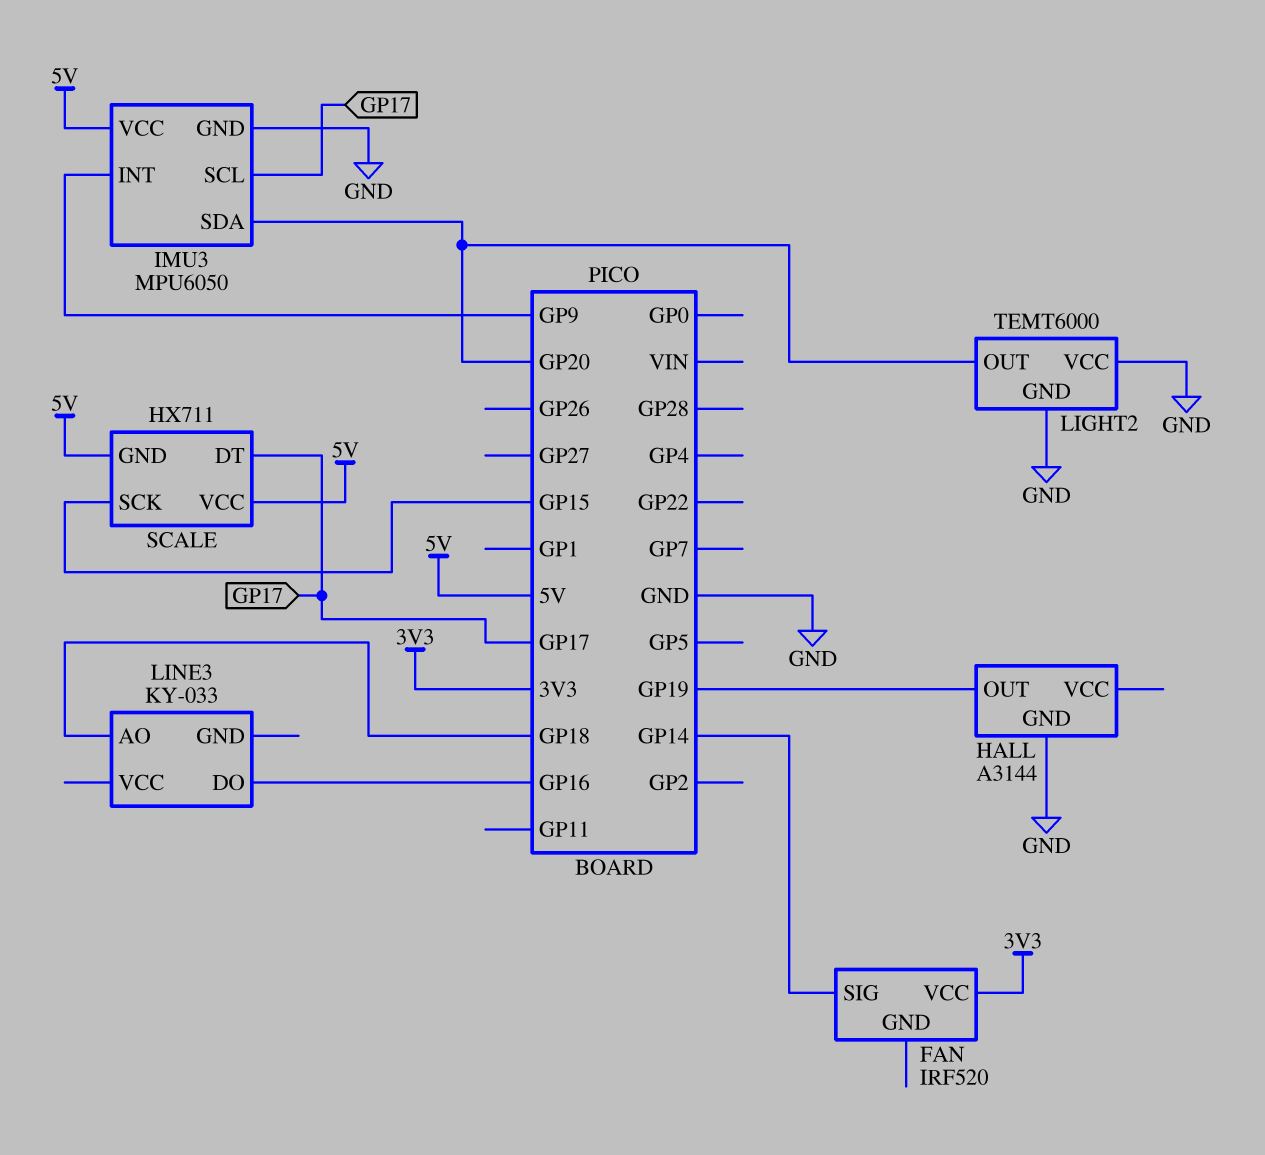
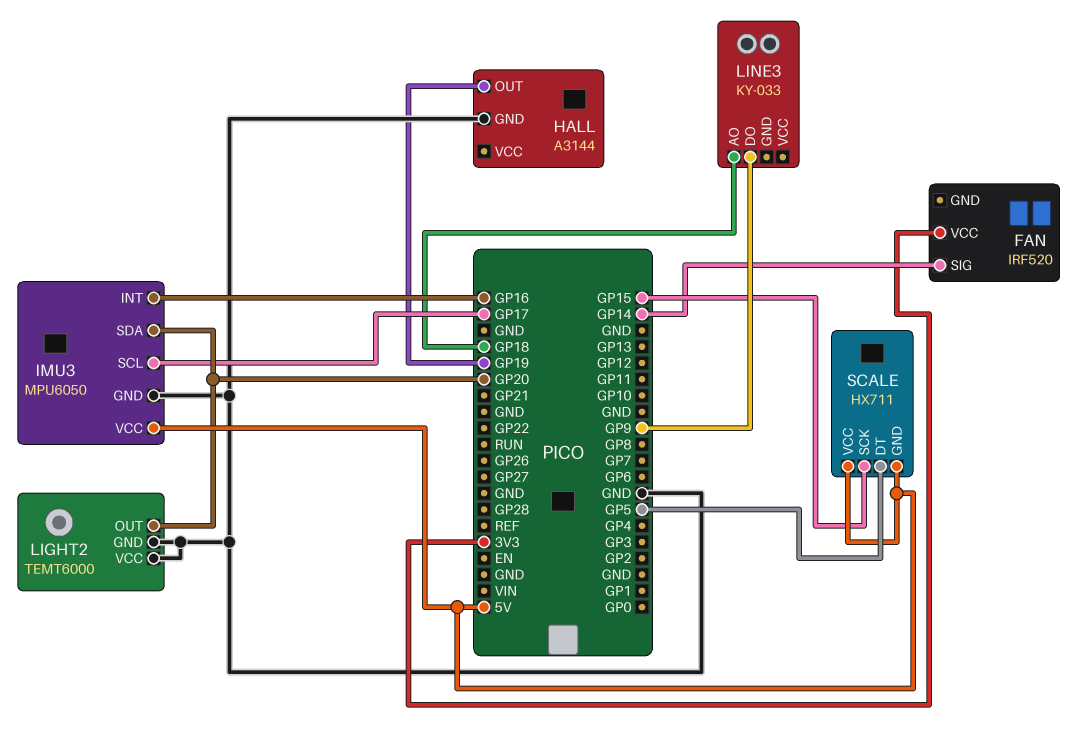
IMU3 pin INT: GP9 -> GP16
LINE3 pin DO: GP16 -> GP9
SCALE pin DT: GP17 -> GP5

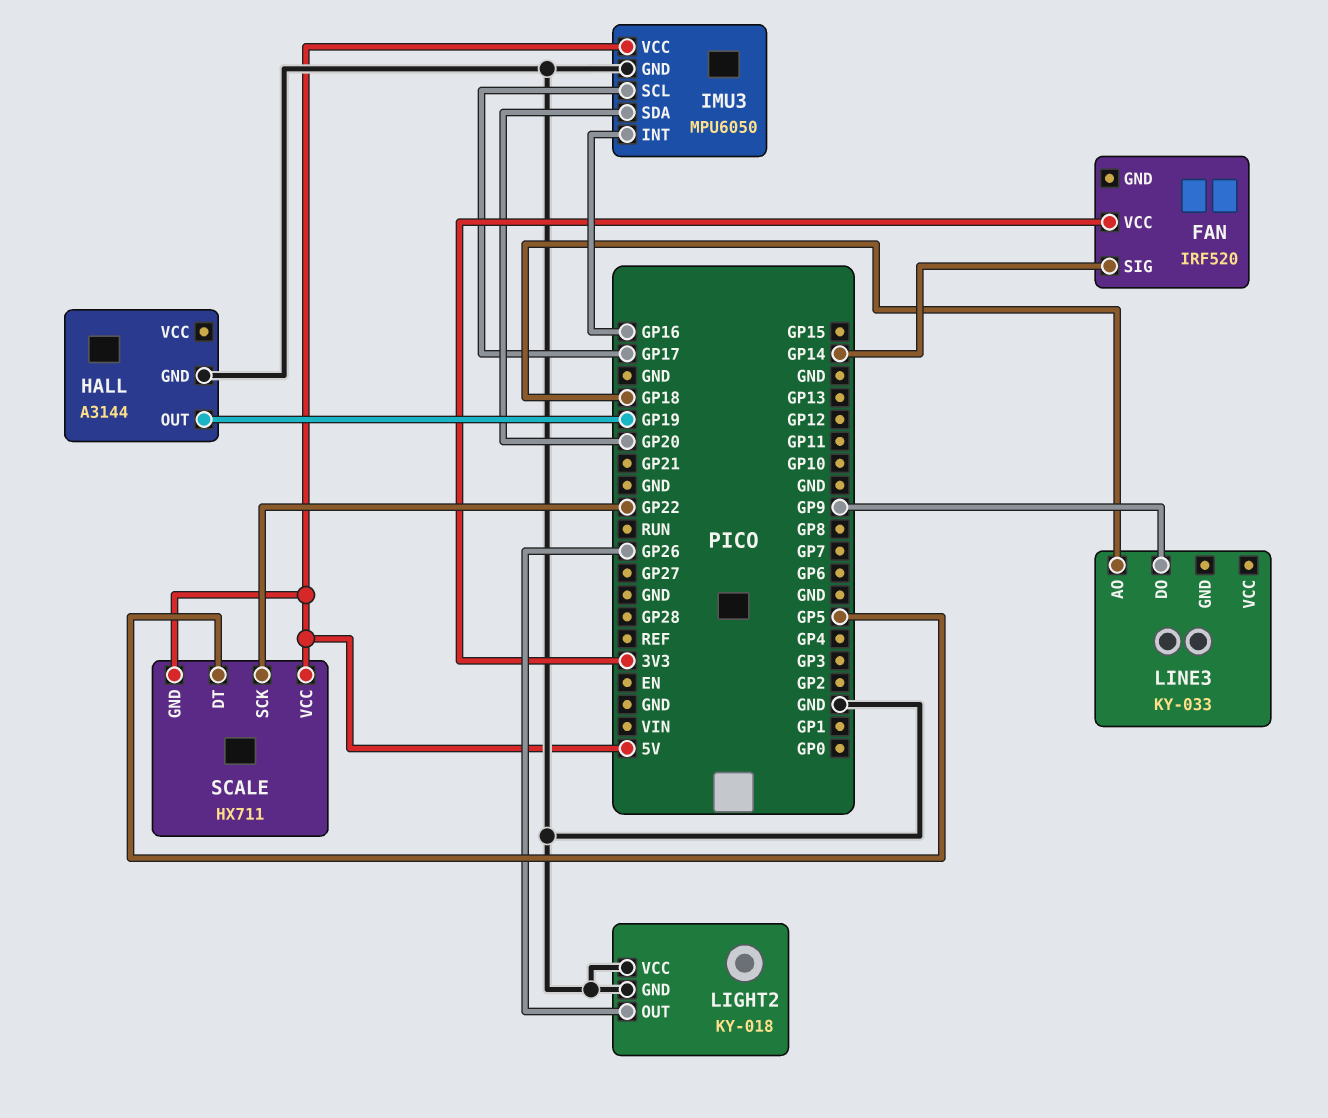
LIGHT2: TEMT6000 -> KY-018
LIGHT2 pin OUT: GP20 -> GP26
SCALE pin SCK: GP15 -> GP22

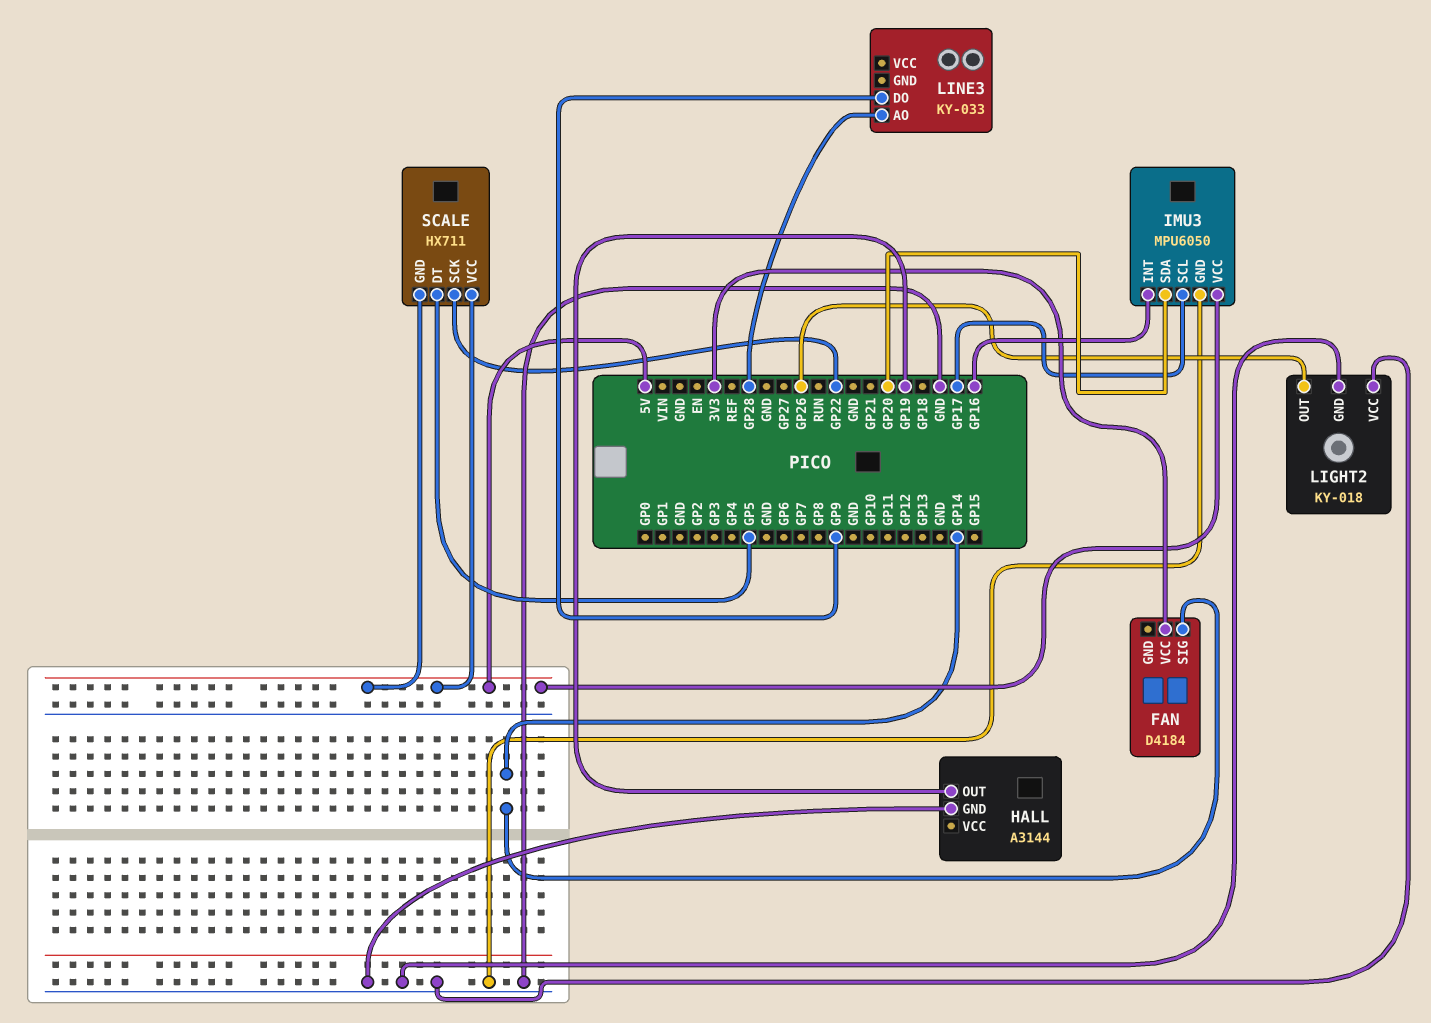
FAN: IRF520 -> D4184
LINE3 pin AO: GP18 -> GP28

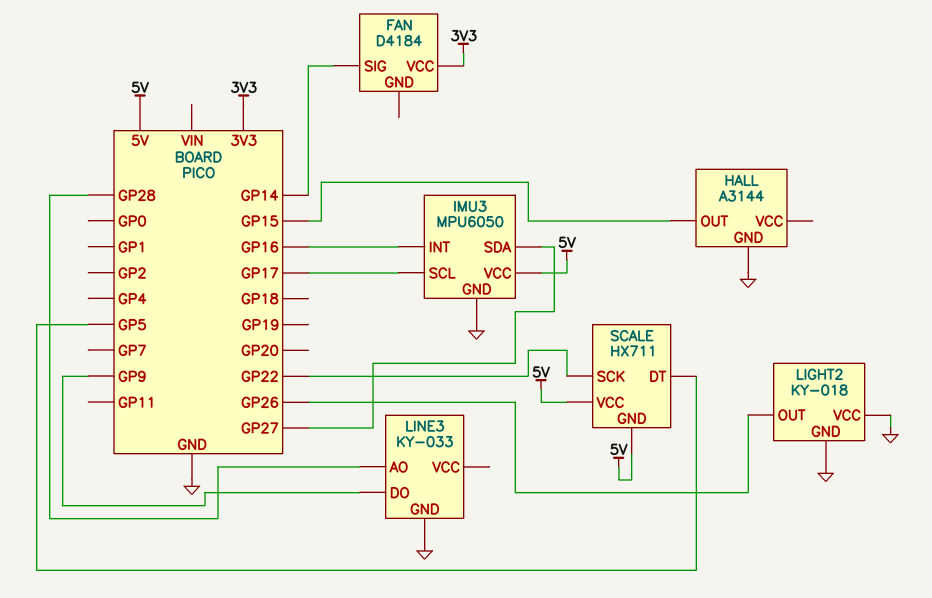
HALL pin OUT: GP19 -> GP15
IMU3 pin SDA: GP20 -> GP27
LINE3 pin GND: none -> GND

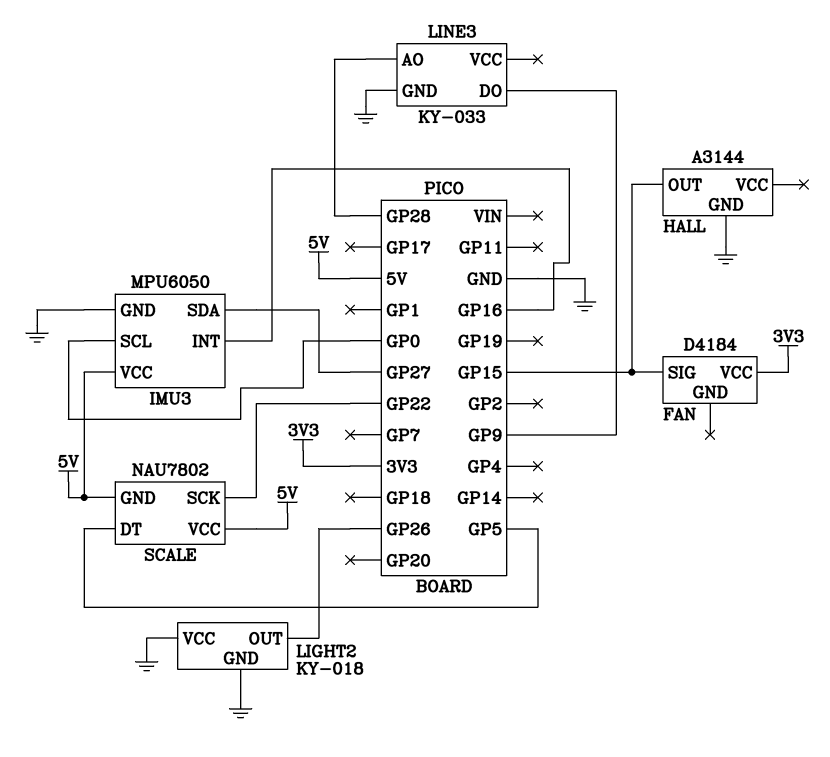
FAN pin SIG: GP14 -> GP15
IMU3 pin SCL: GP17 -> GP0
SCALE: HX711 -> NAU7802

